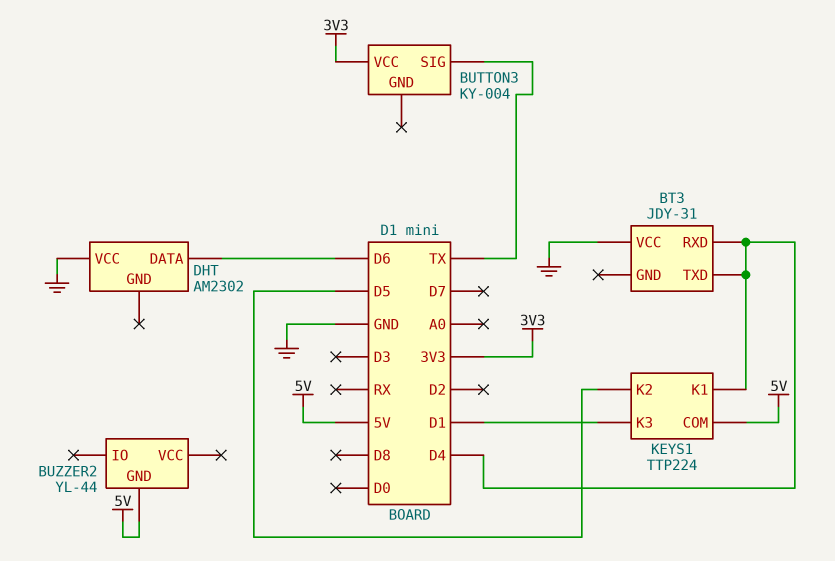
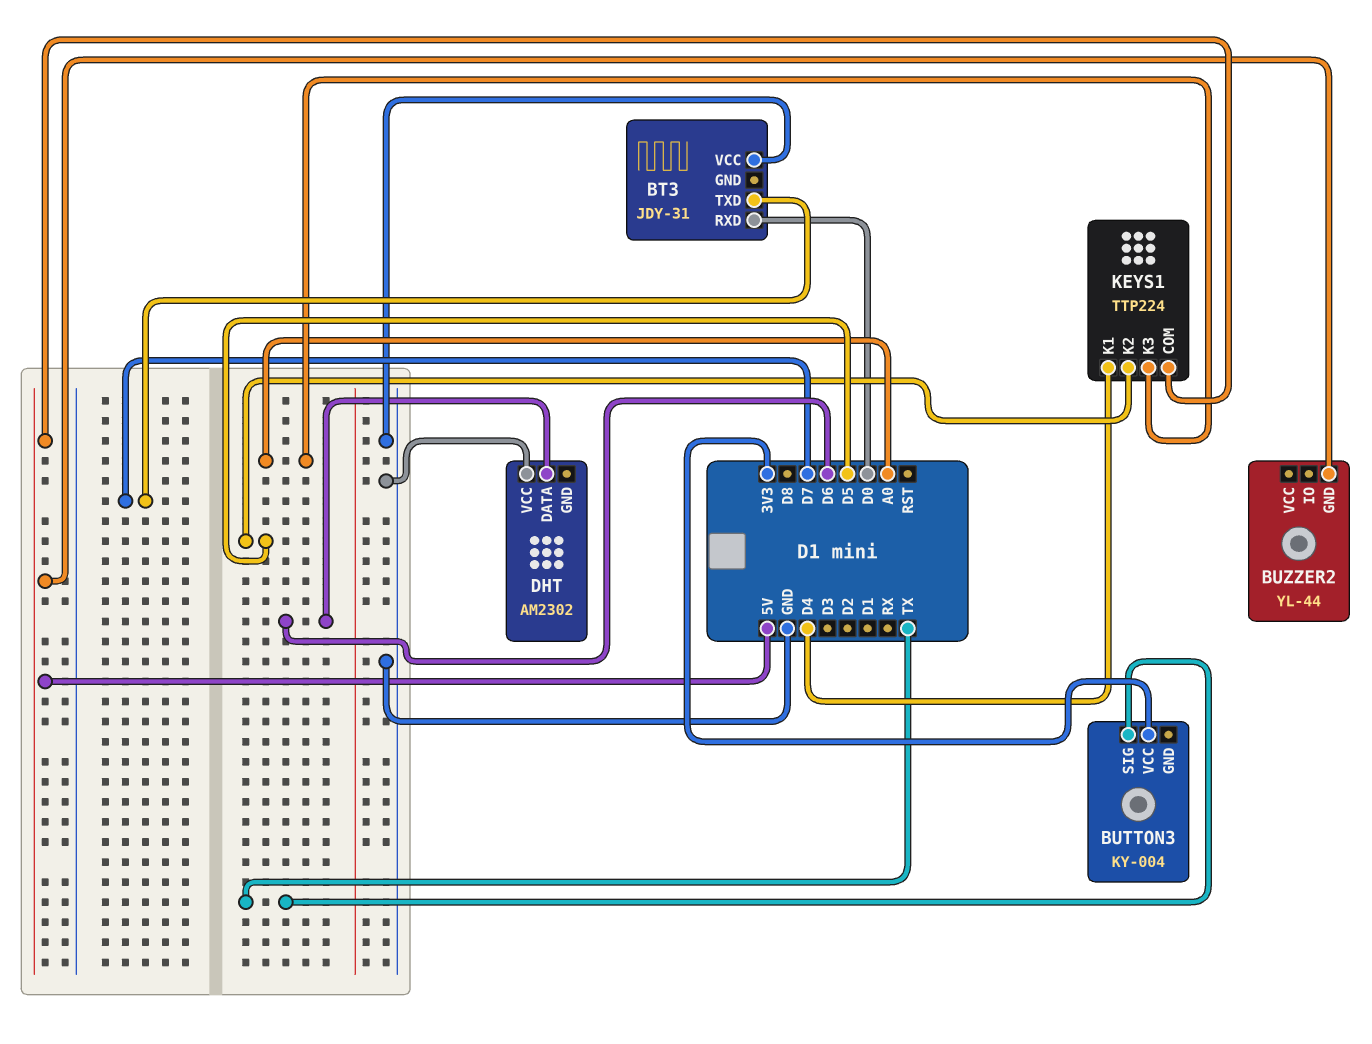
BT3 pin RXD: D4 -> D0
BT3 pin TXD: D4 -> D7
KEYS1 pin K3: D1 -> A0

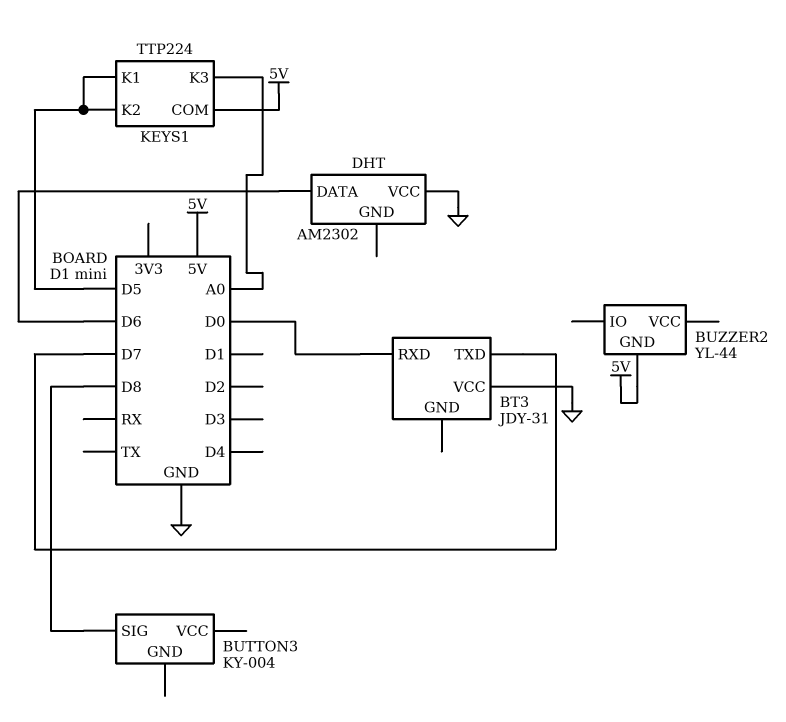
BUTTON3 pin SIG: TX -> D8
BUTTON3 pin VCC: 3V3 -> none
KEYS1 pin K1: D4 -> D5

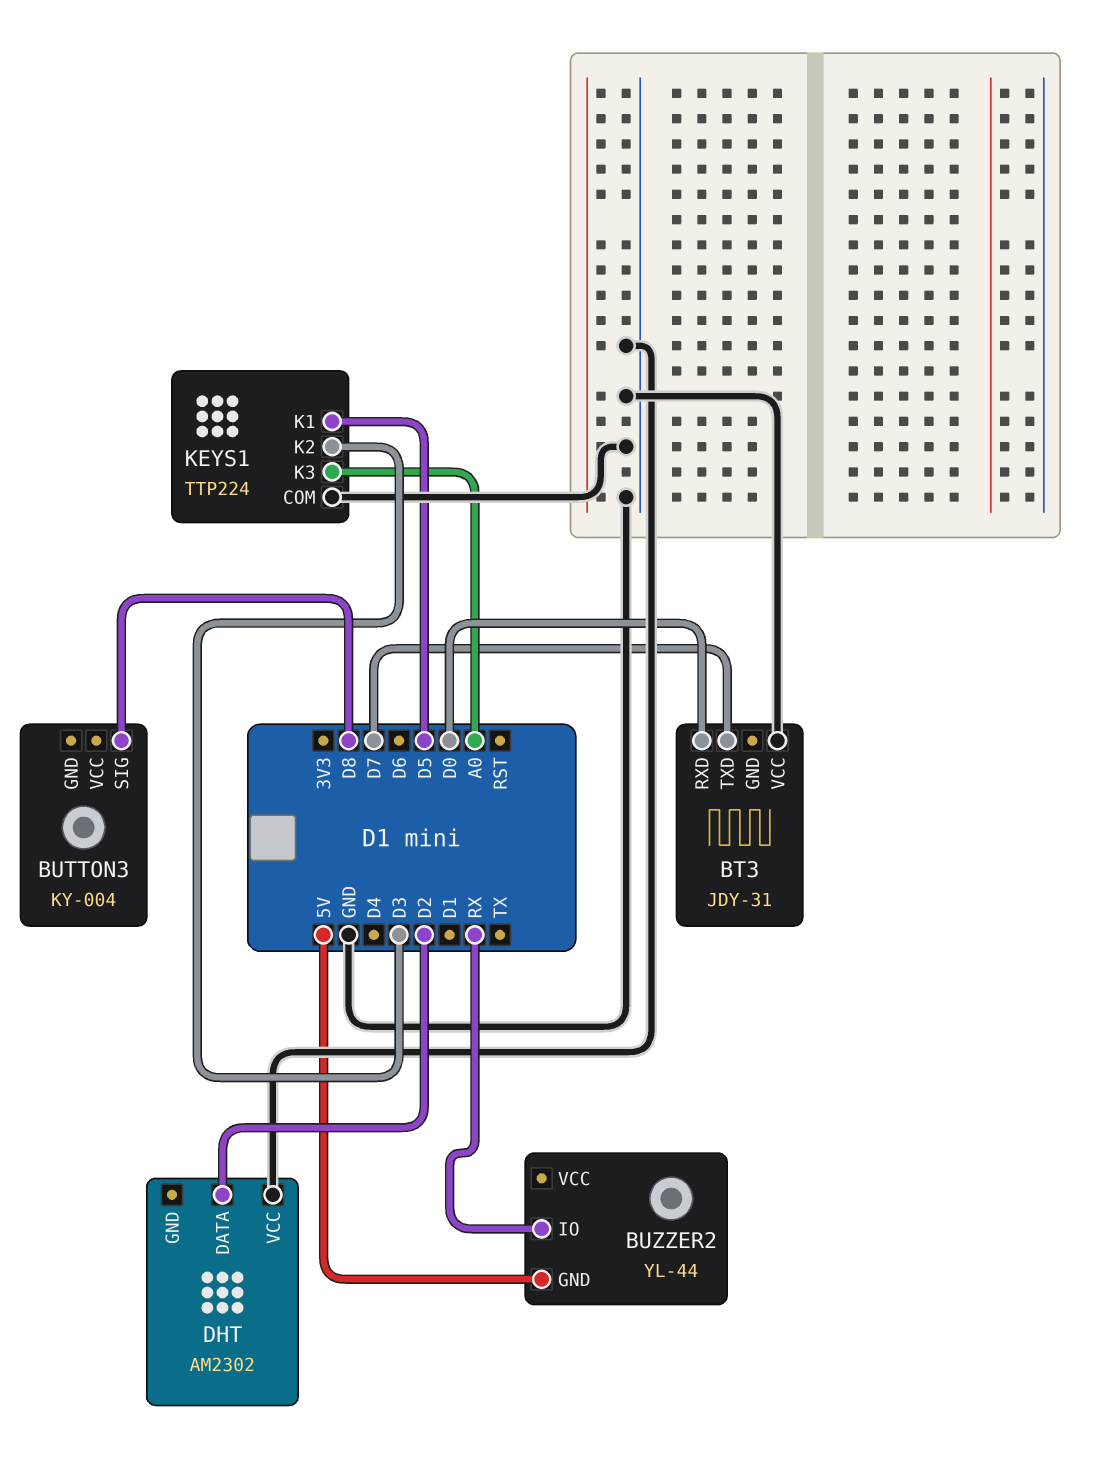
BUZZER2 pin IO: none -> RX
DHT pin DATA: D6 -> D2
KEYS1 pin COM: 5V -> GND
KEYS1 pin K2: D5 -> D3

